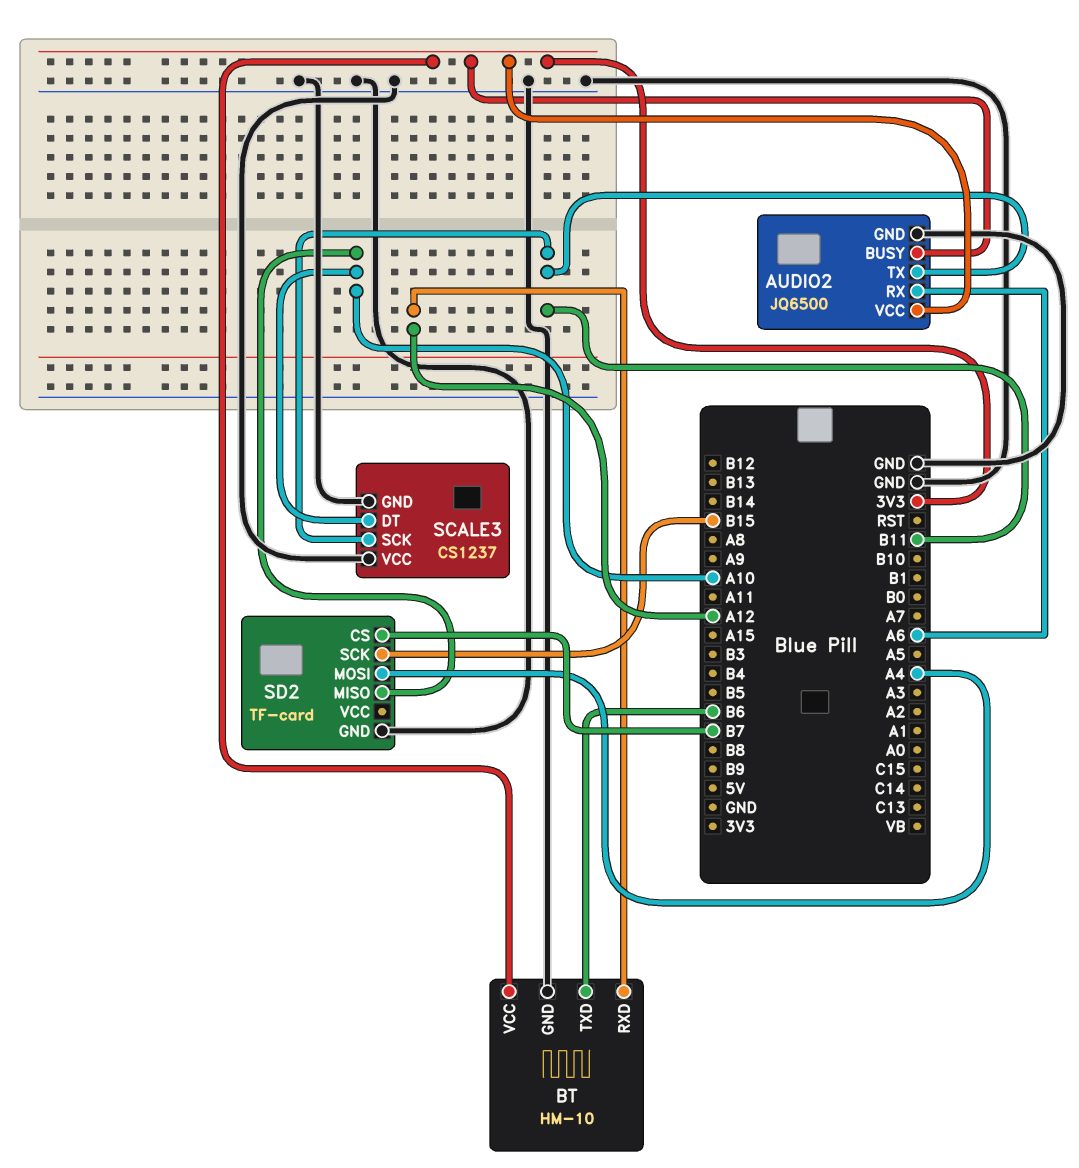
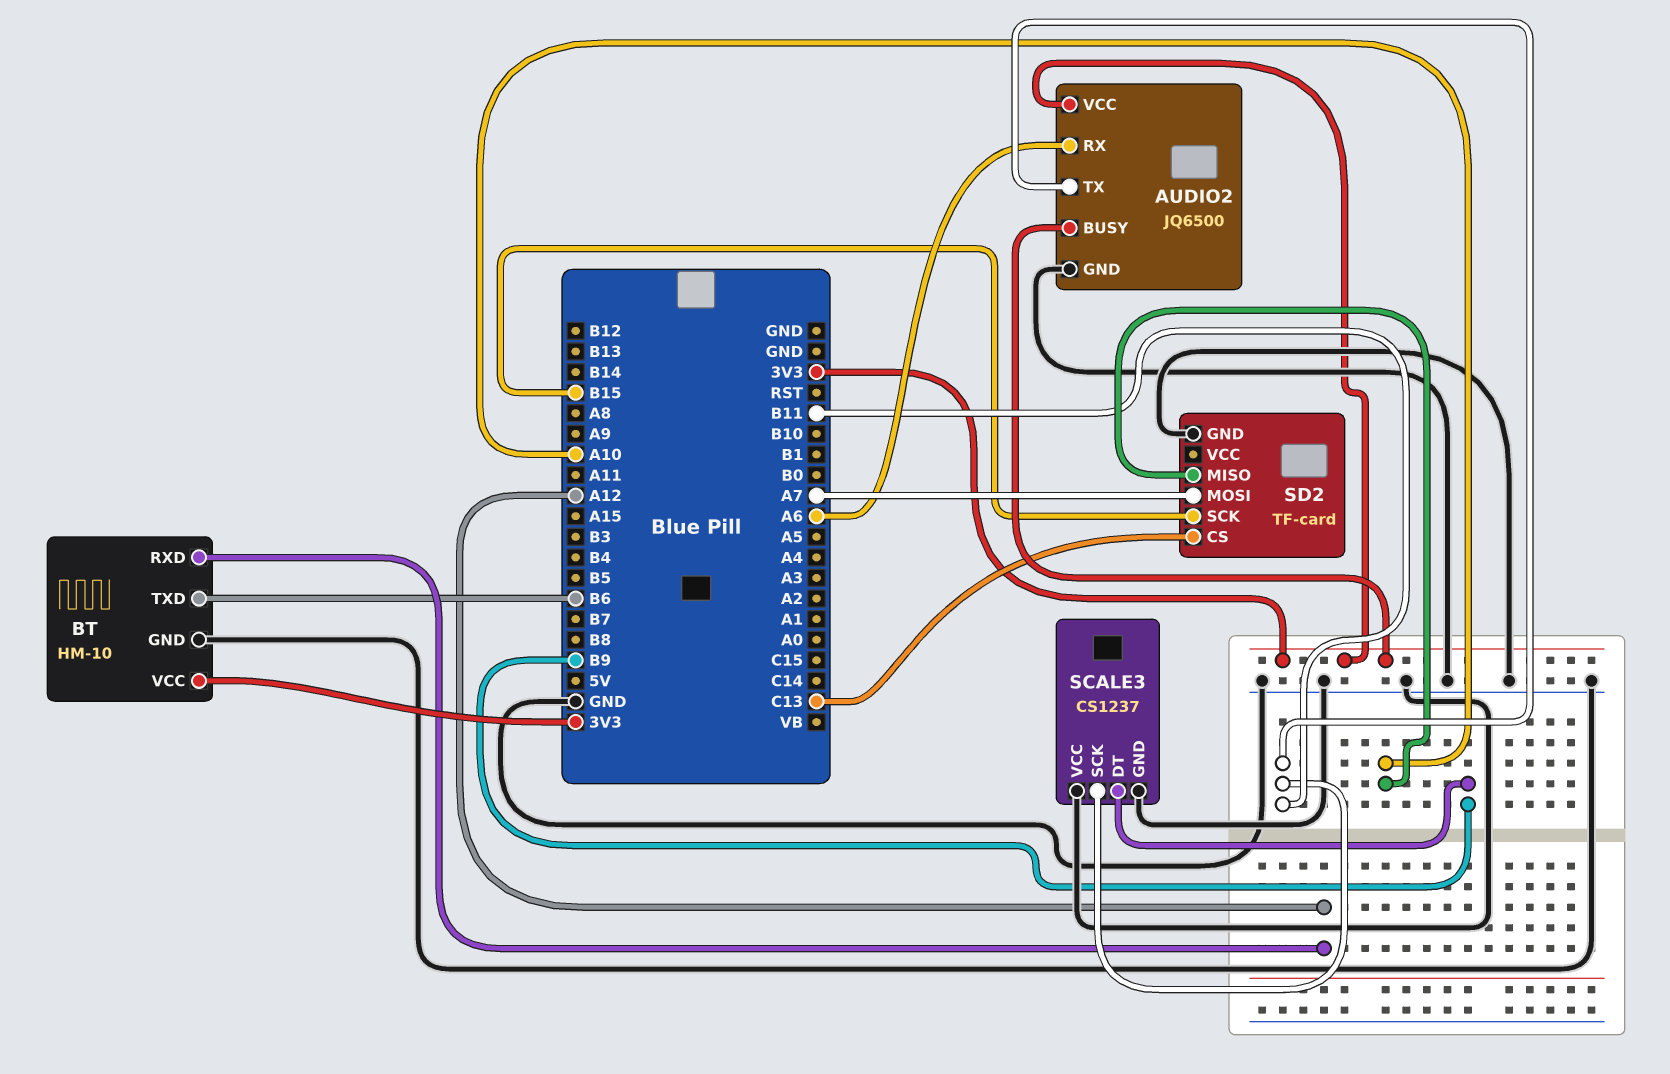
SCALE3 pin DT: A10 -> B9
SD2 pin CS: B7 -> C13
SD2 pin MOSI: A4 -> A7

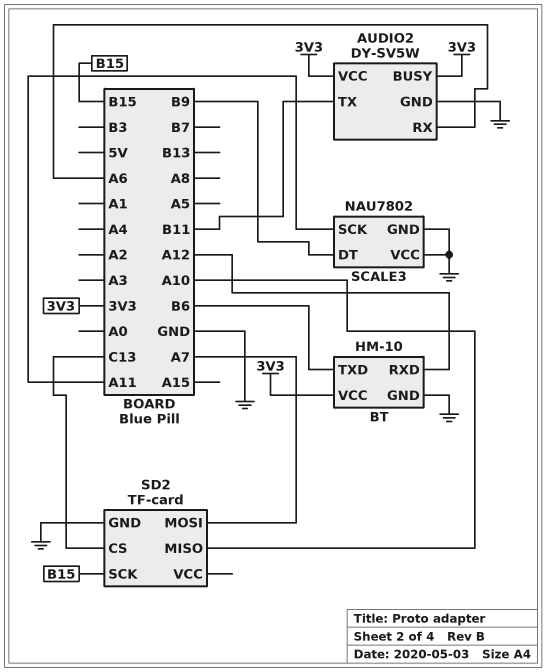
AUDIO2: JQ6500 -> DY-SV5W
SCALE3: CS1237 -> NAU7802
SCALE3 pin SCK: B11 -> A11

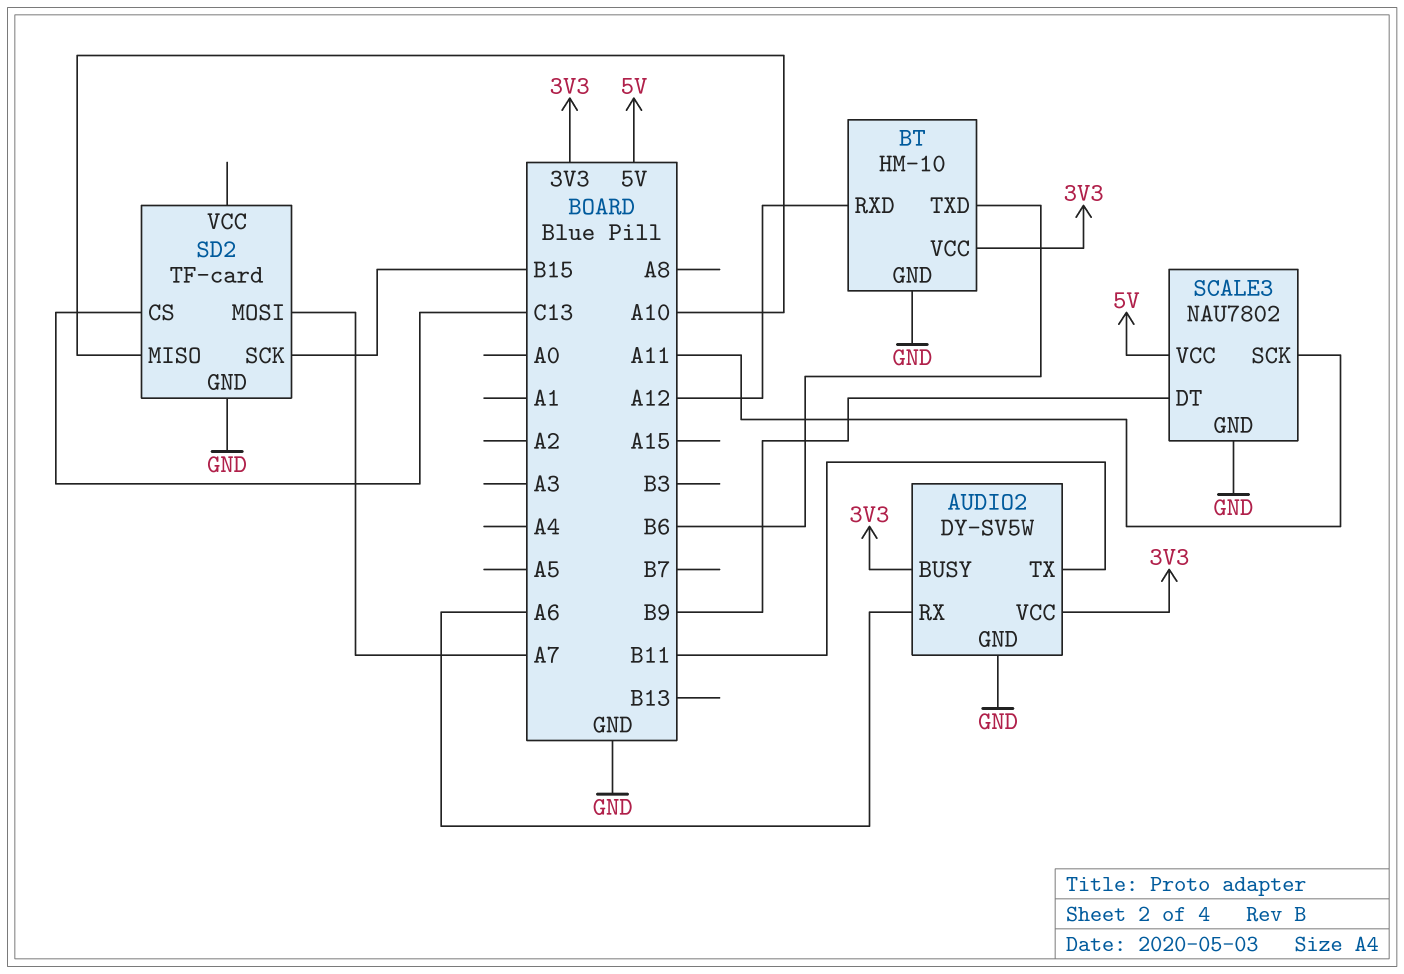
SCALE3 pin VCC: GND -> 5V

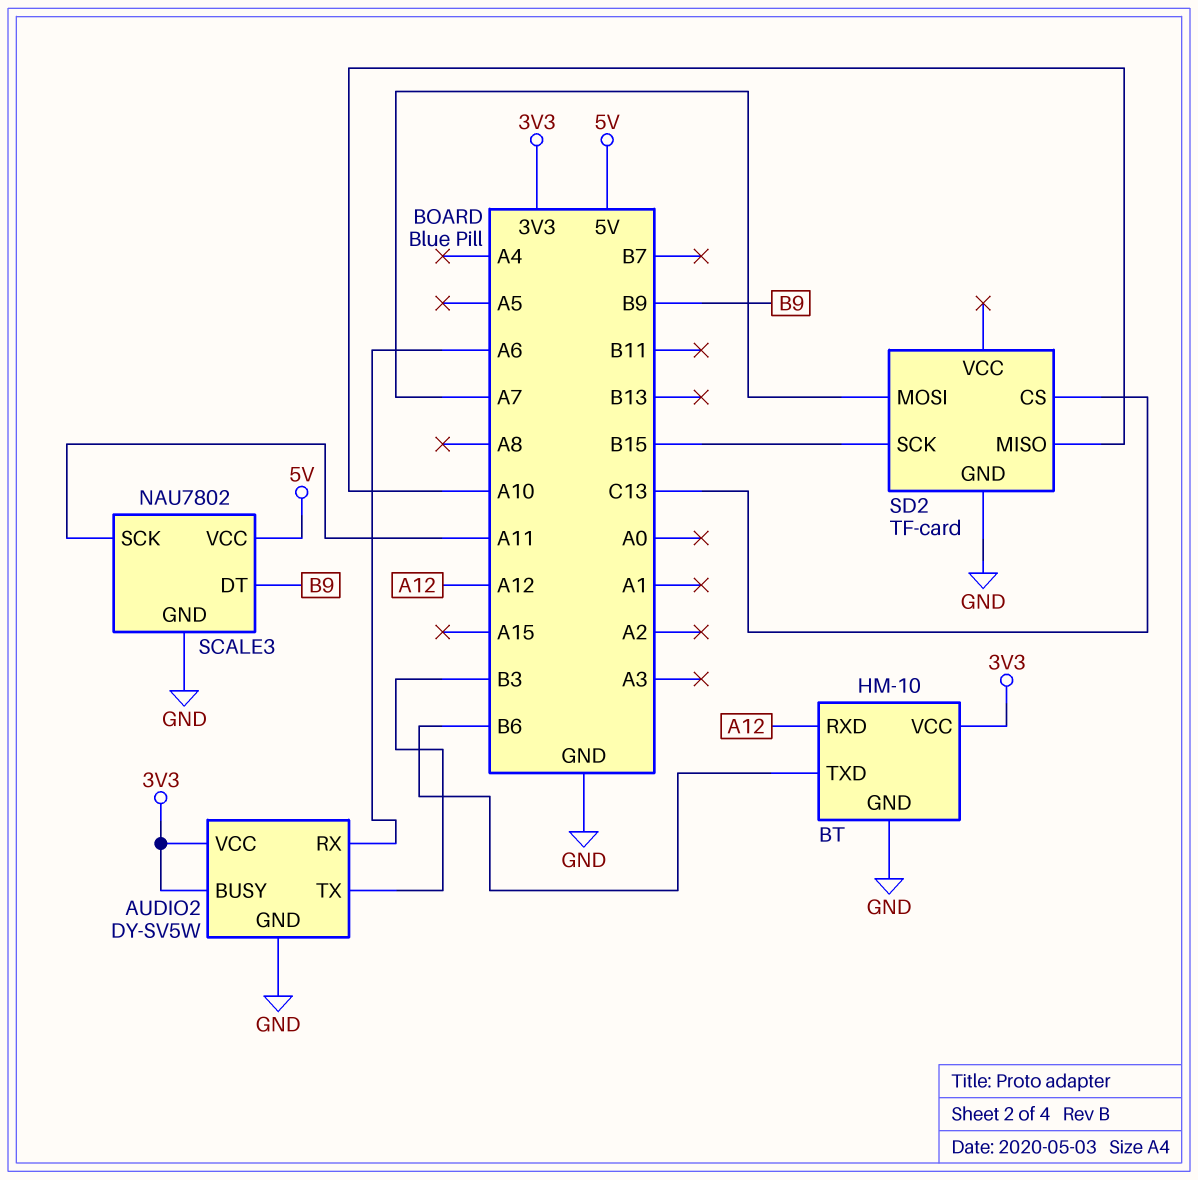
AUDIO2 pin TX: B11 -> B3

